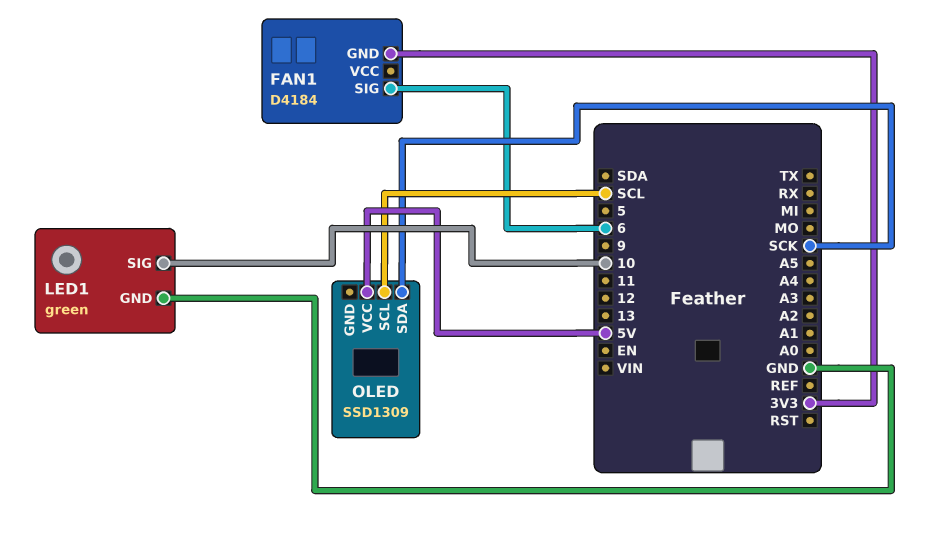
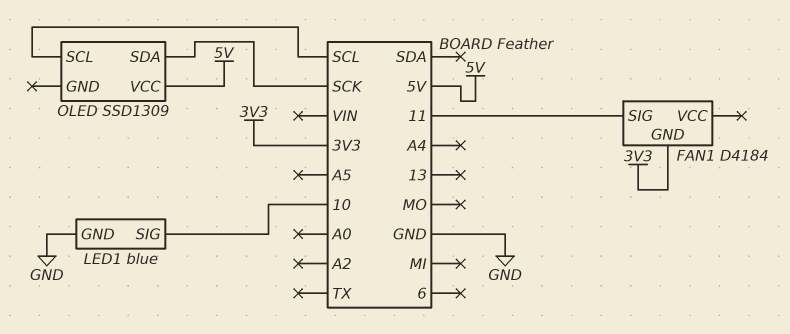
FAN1 pin SIG: 6 -> 11
LED1: green -> blue

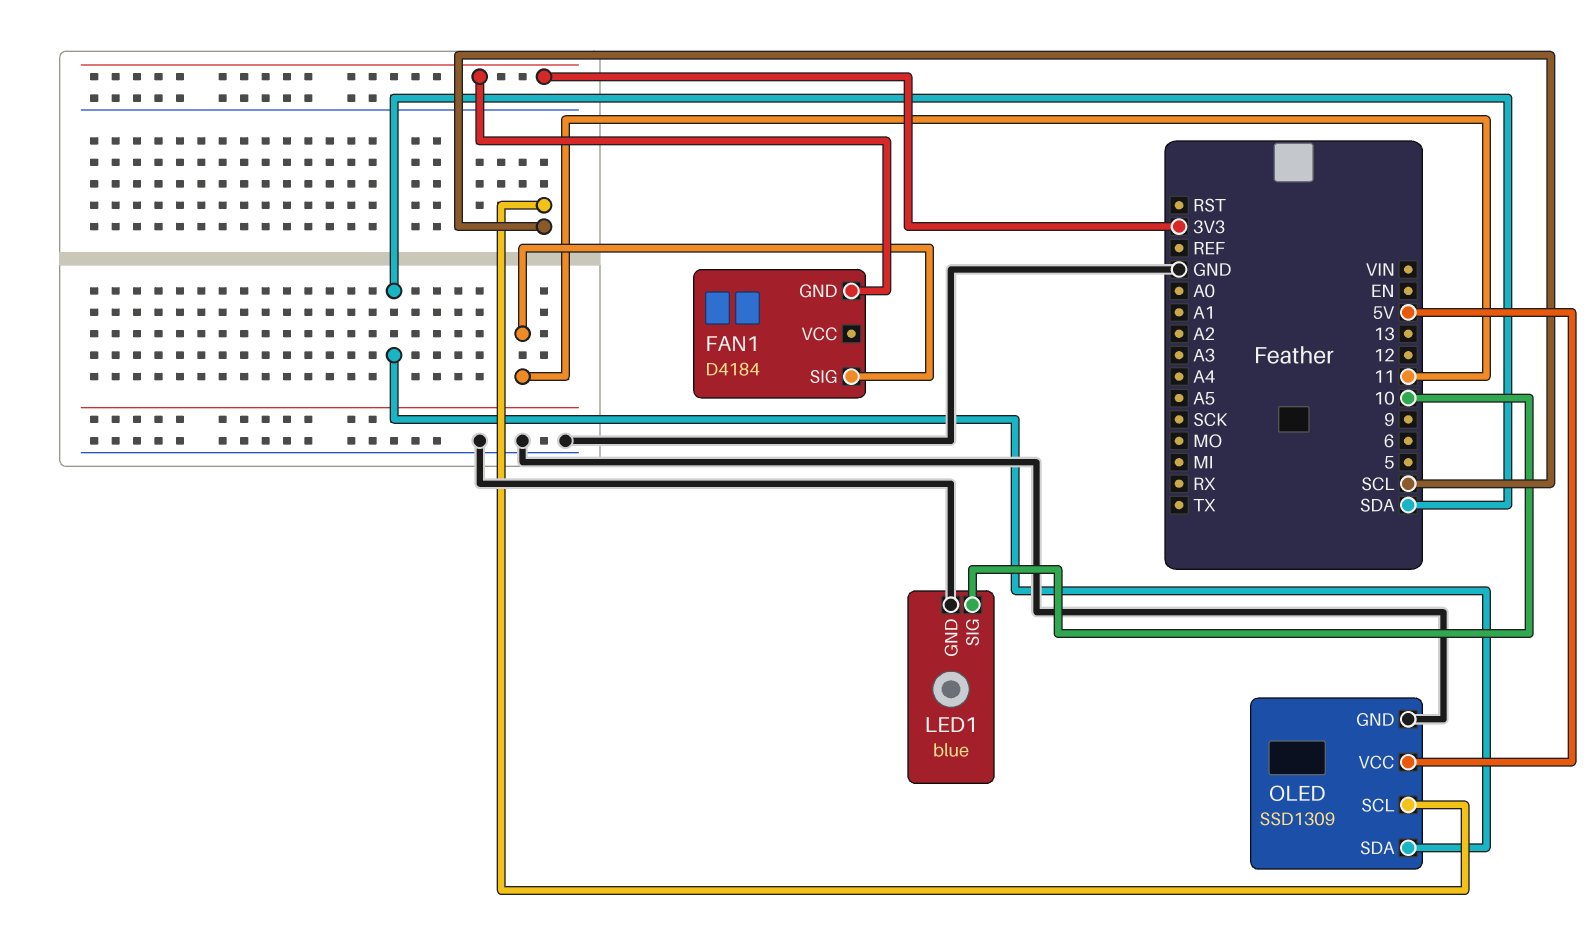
OLED pin GND: none -> GND
OLED pin SDA: SCK -> SDA

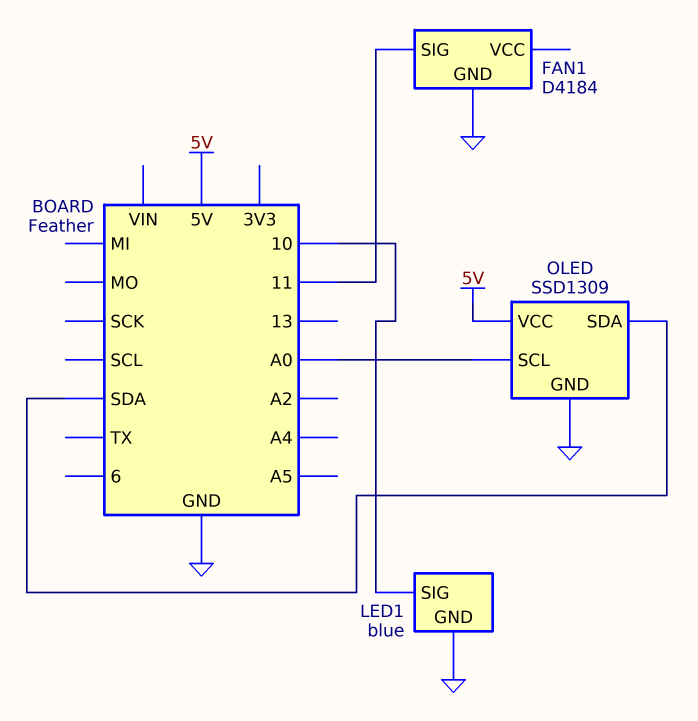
FAN1 pin GND: 3V3 -> GND
OLED pin SCL: SCL -> A0

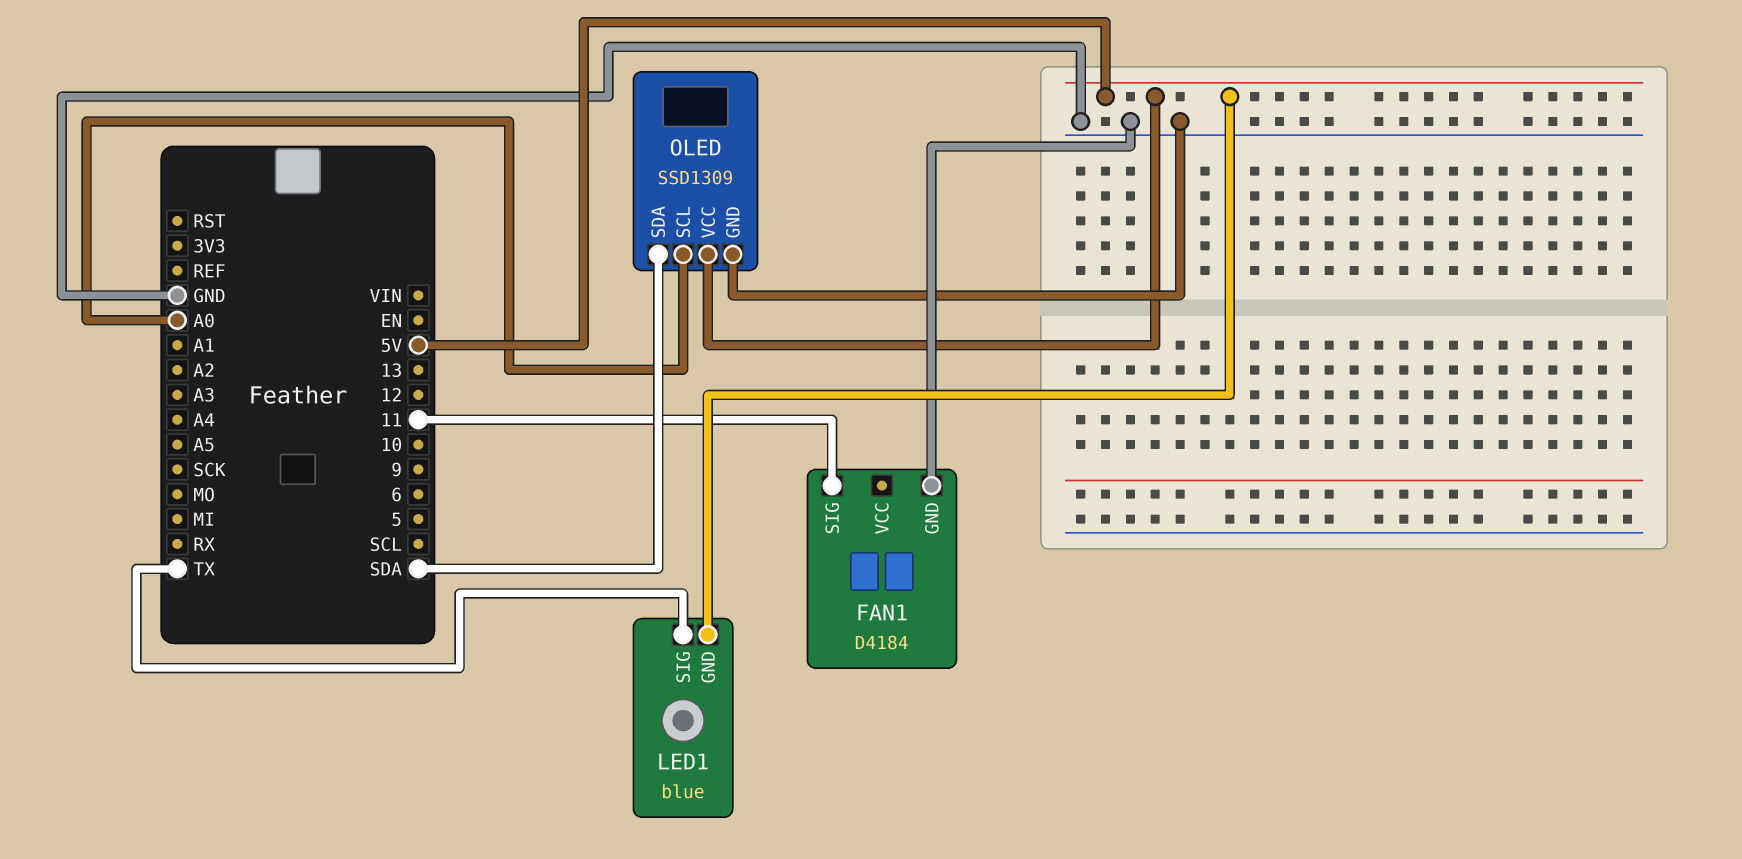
LED1 pin GND: GND -> 5V
LED1 pin SIG: 10 -> TX

